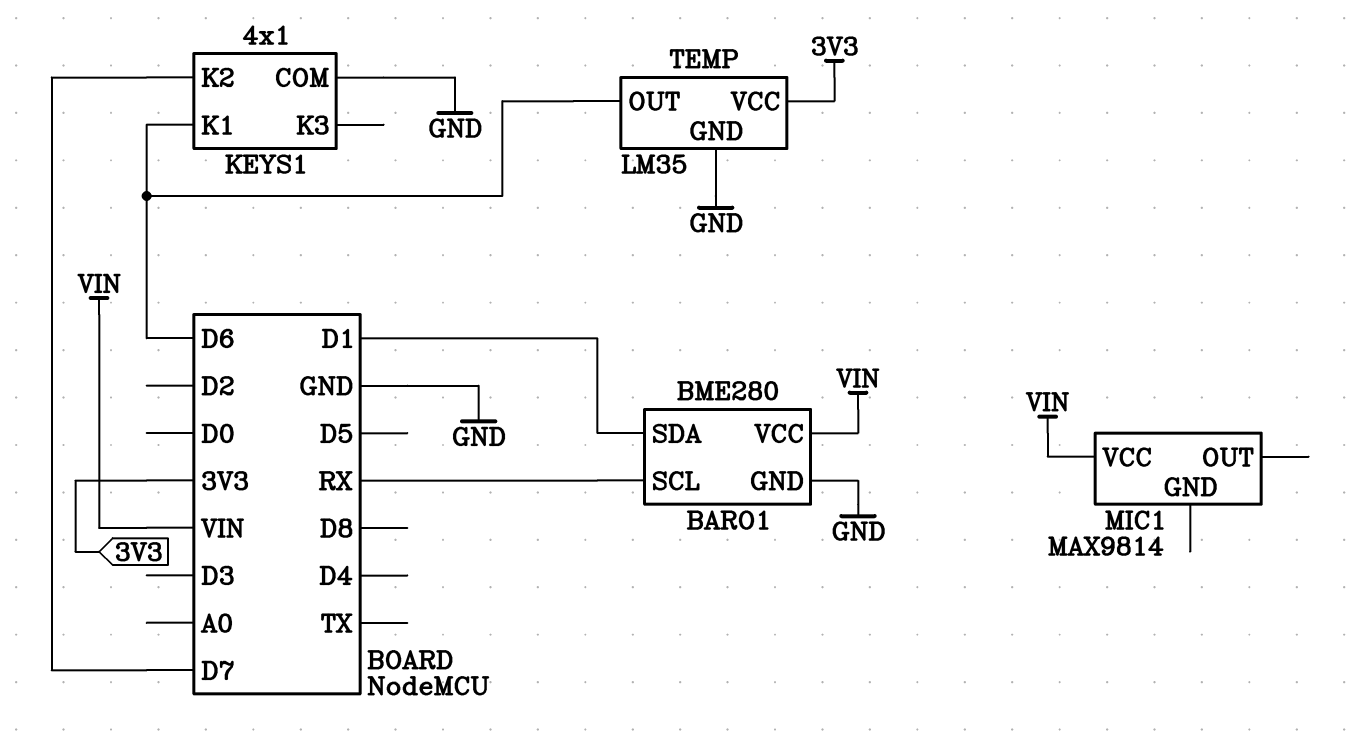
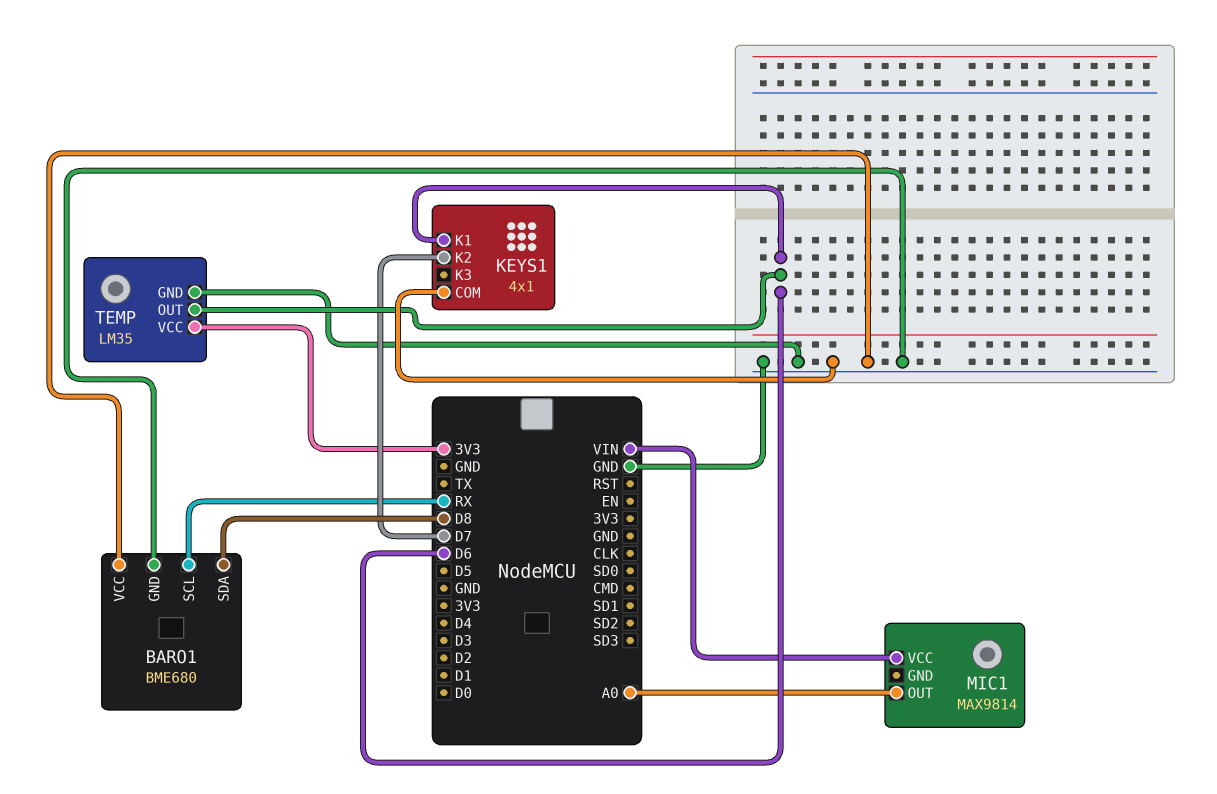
BARO1: BME280 -> BME680
BARO1 pin SDA: D1 -> D8
BARO1 pin VCC: VIN -> GND
MIC1 pin OUT: none -> A0

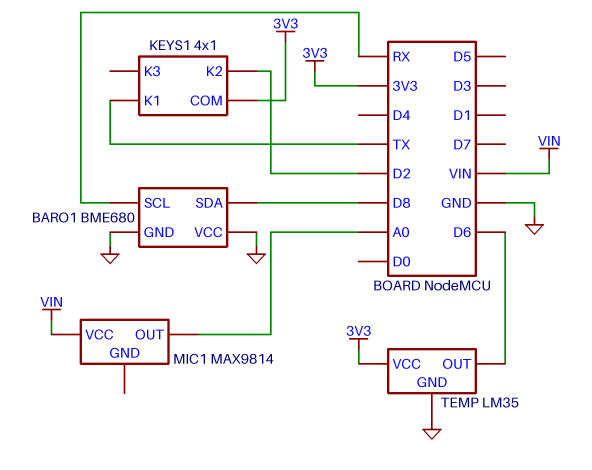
KEYS1 pin COM: GND -> 3V3
KEYS1 pin K1: D6 -> TX
KEYS1 pin K2: D7 -> D2

